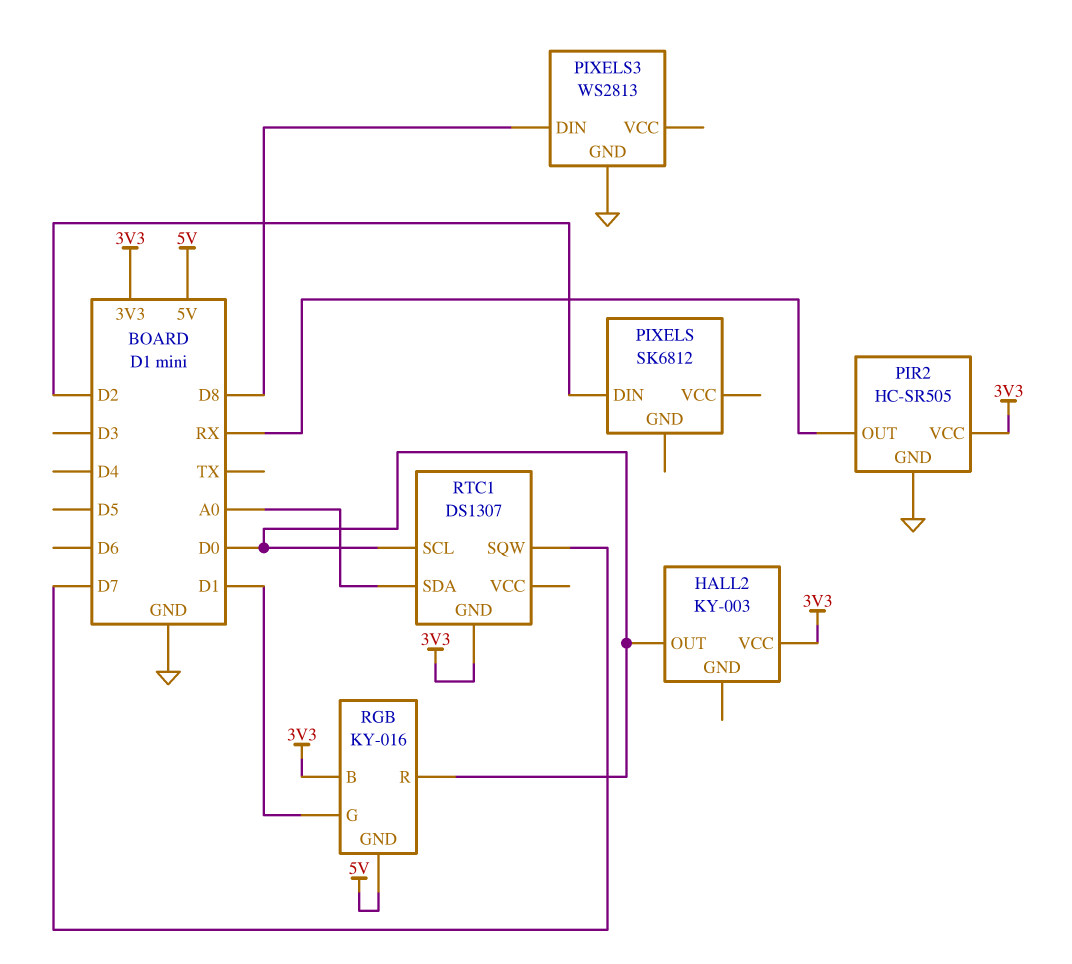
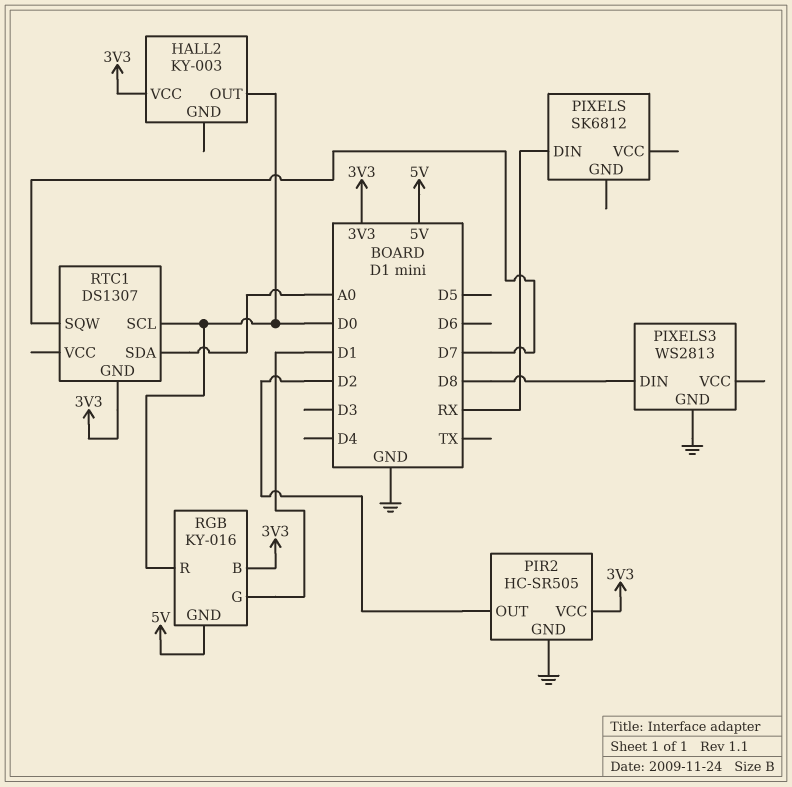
PIR2 pin OUT: RX -> D2
PIXELS pin DIN: D2 -> RX

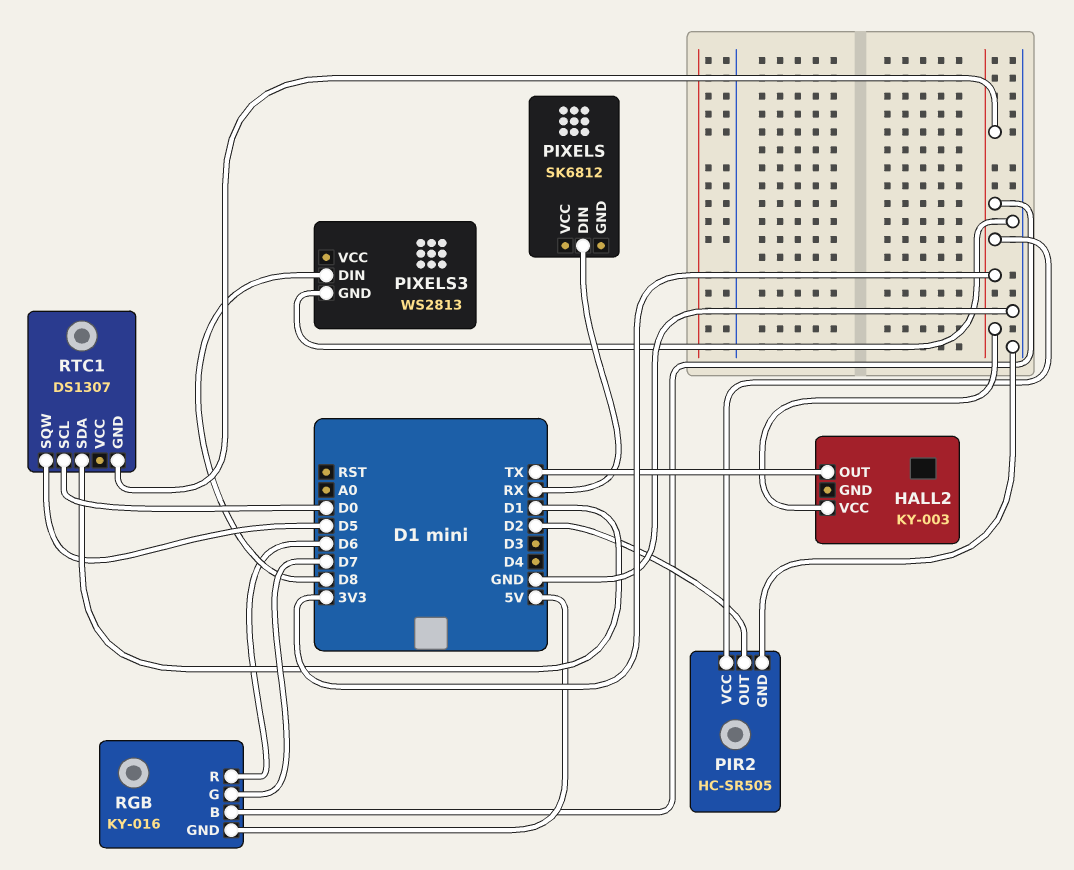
HALL2 pin OUT: D0 -> TX
RGB pin G: D1 -> D7
RGB pin R: D0 -> D6
RTC1 pin SDA: A0 -> D1
RTC1 pin SQW: D7 -> D5

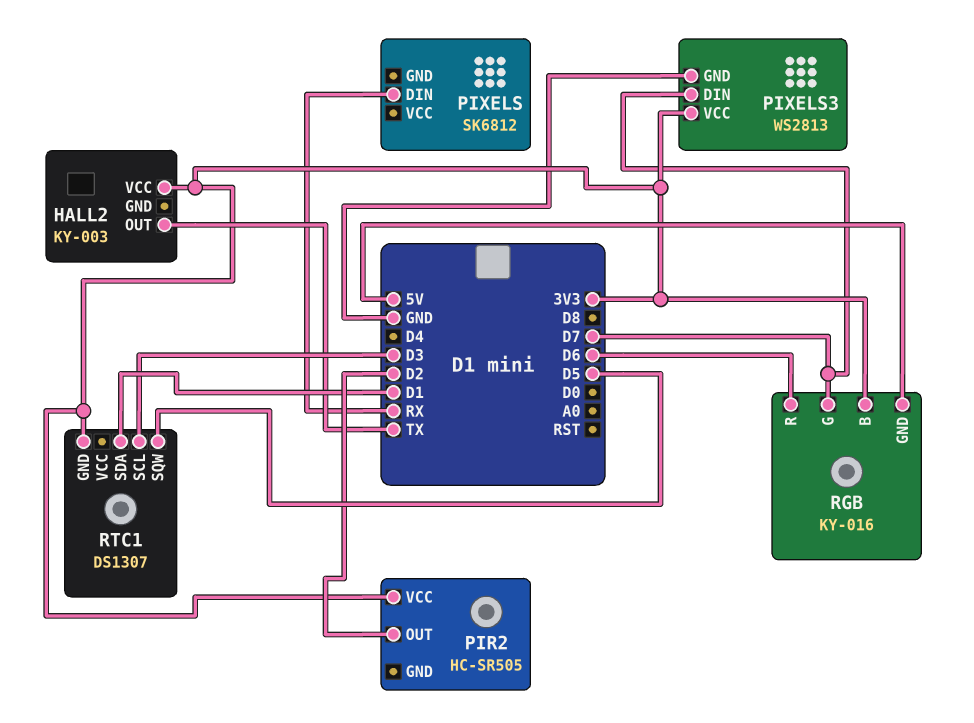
PIR2 pin GND: GND -> none
PIXELS3 pin DIN: D8 -> D7
PIXELS3 pin VCC: none -> 3V3
RTC1 pin SCL: D0 -> D3

